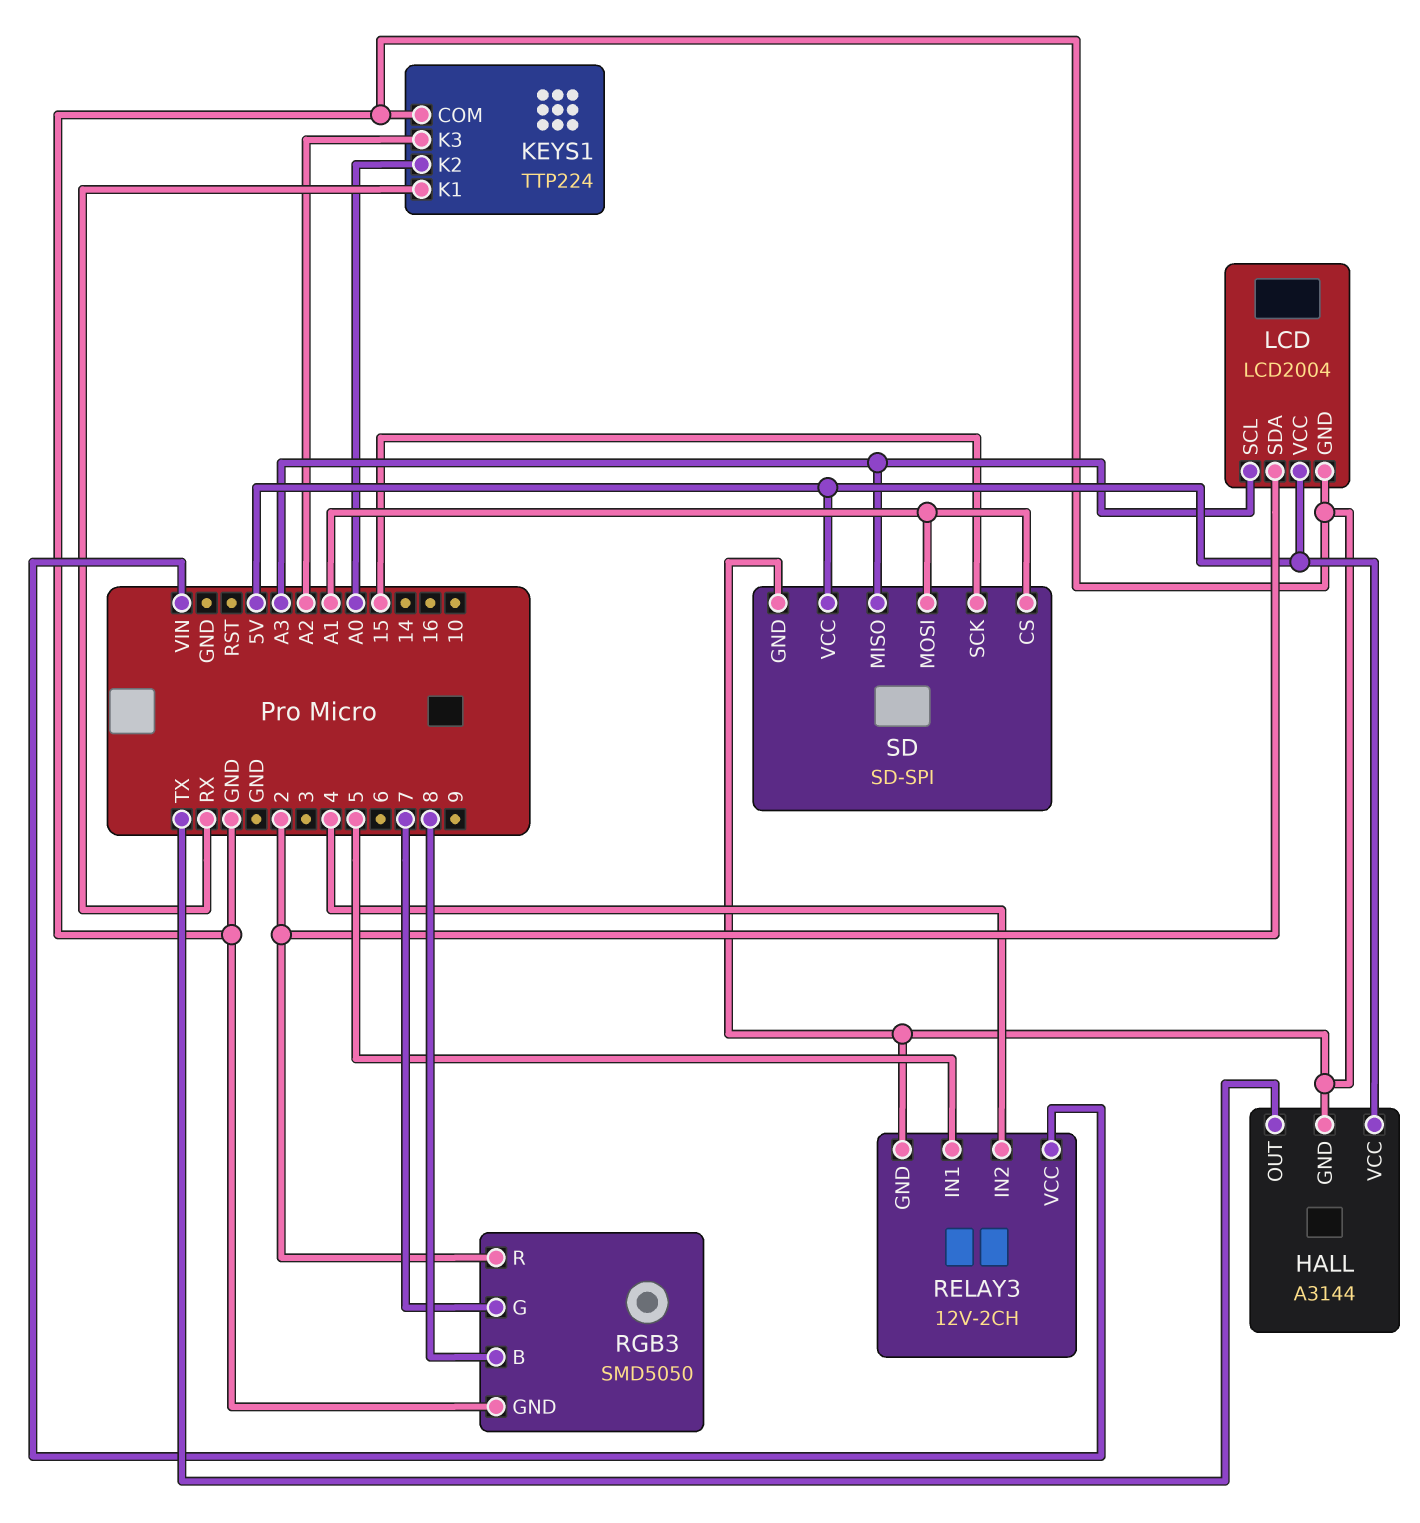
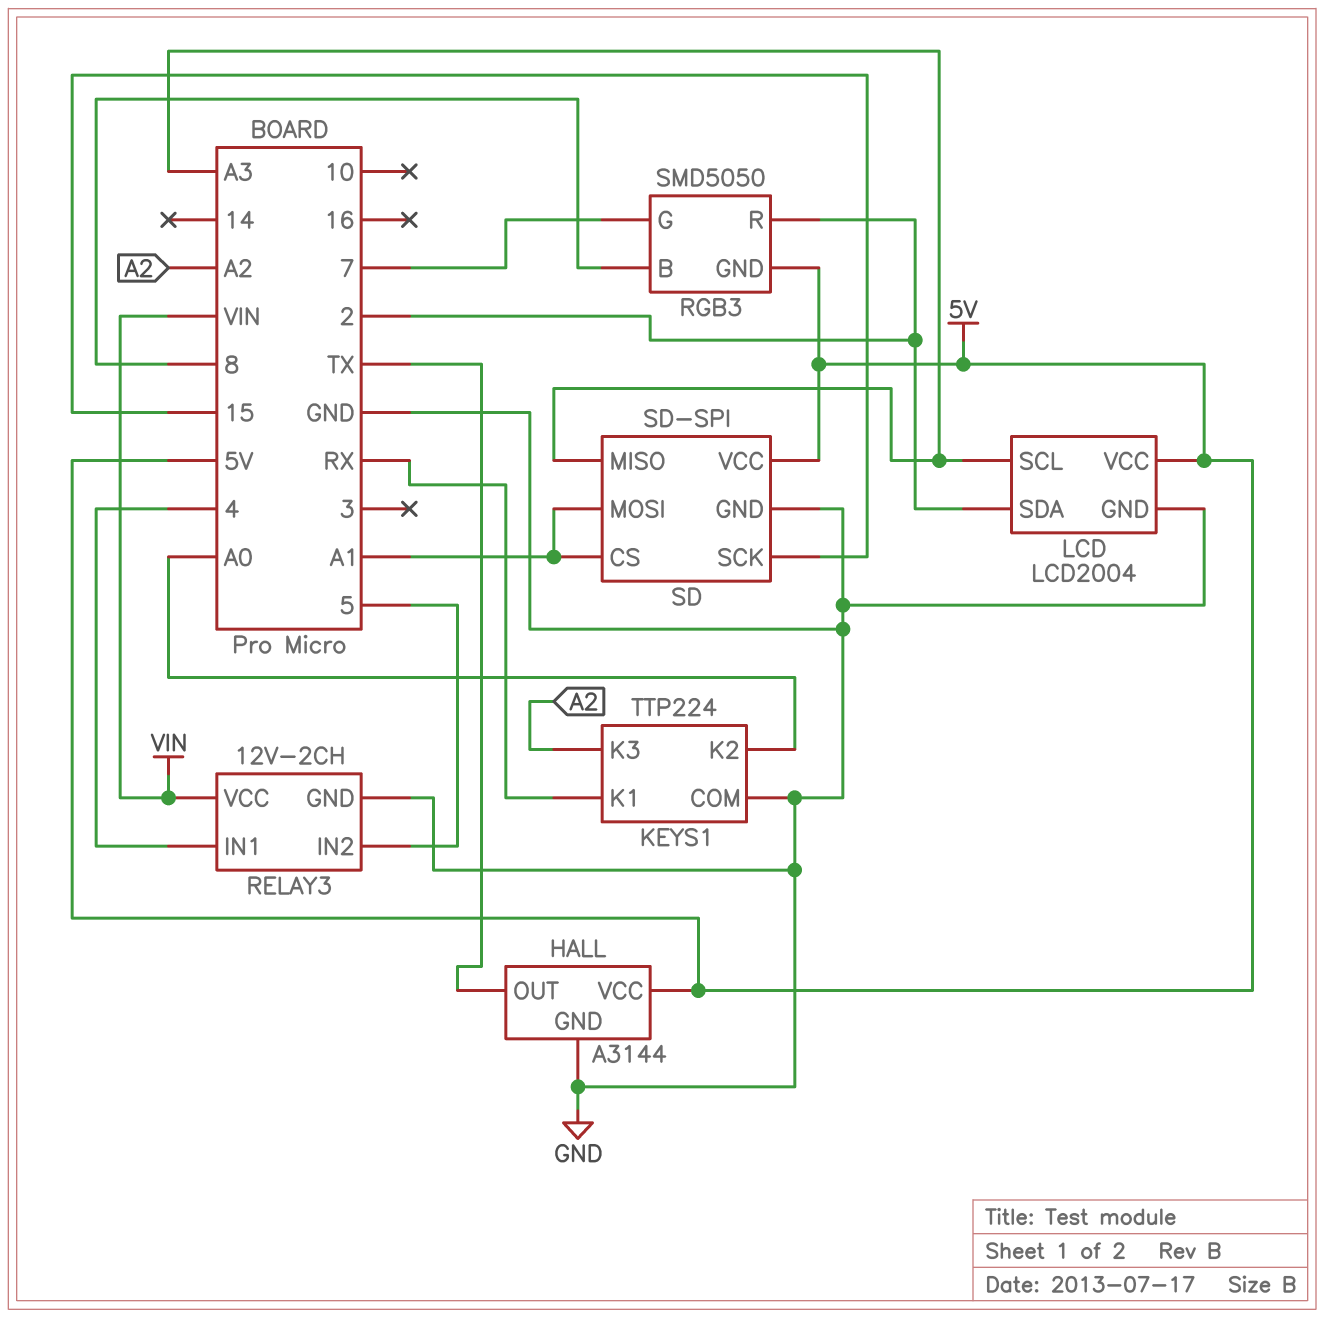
RELAY3 pin IN1: 5 -> 4
RELAY3 pin IN2: 4 -> 5
RGB3 pin GND: GND -> 5V

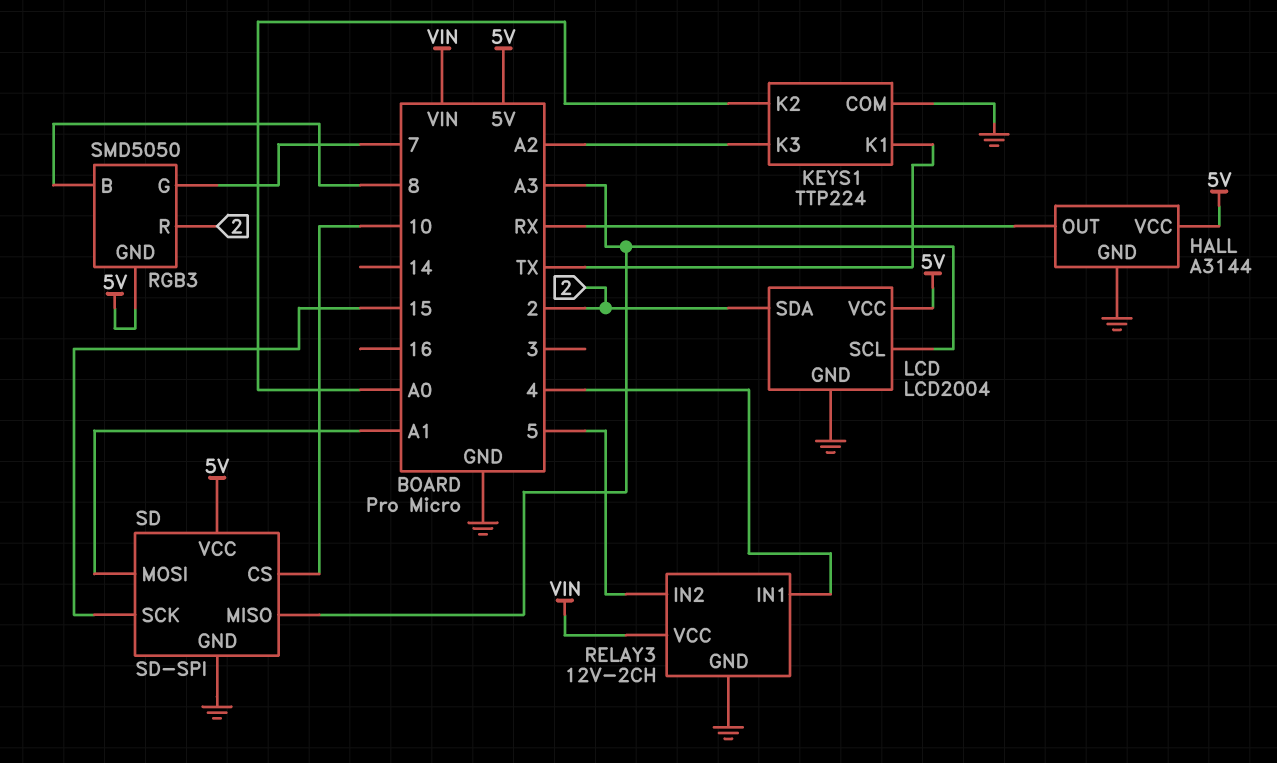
HALL pin OUT: TX -> RX
KEYS1 pin K1: RX -> TX
SD pin CS: A1 -> 10

